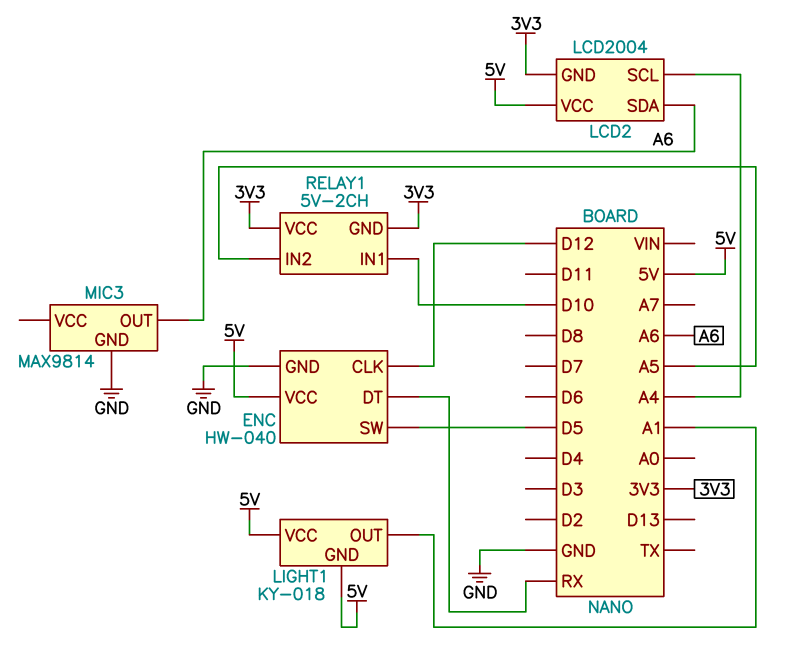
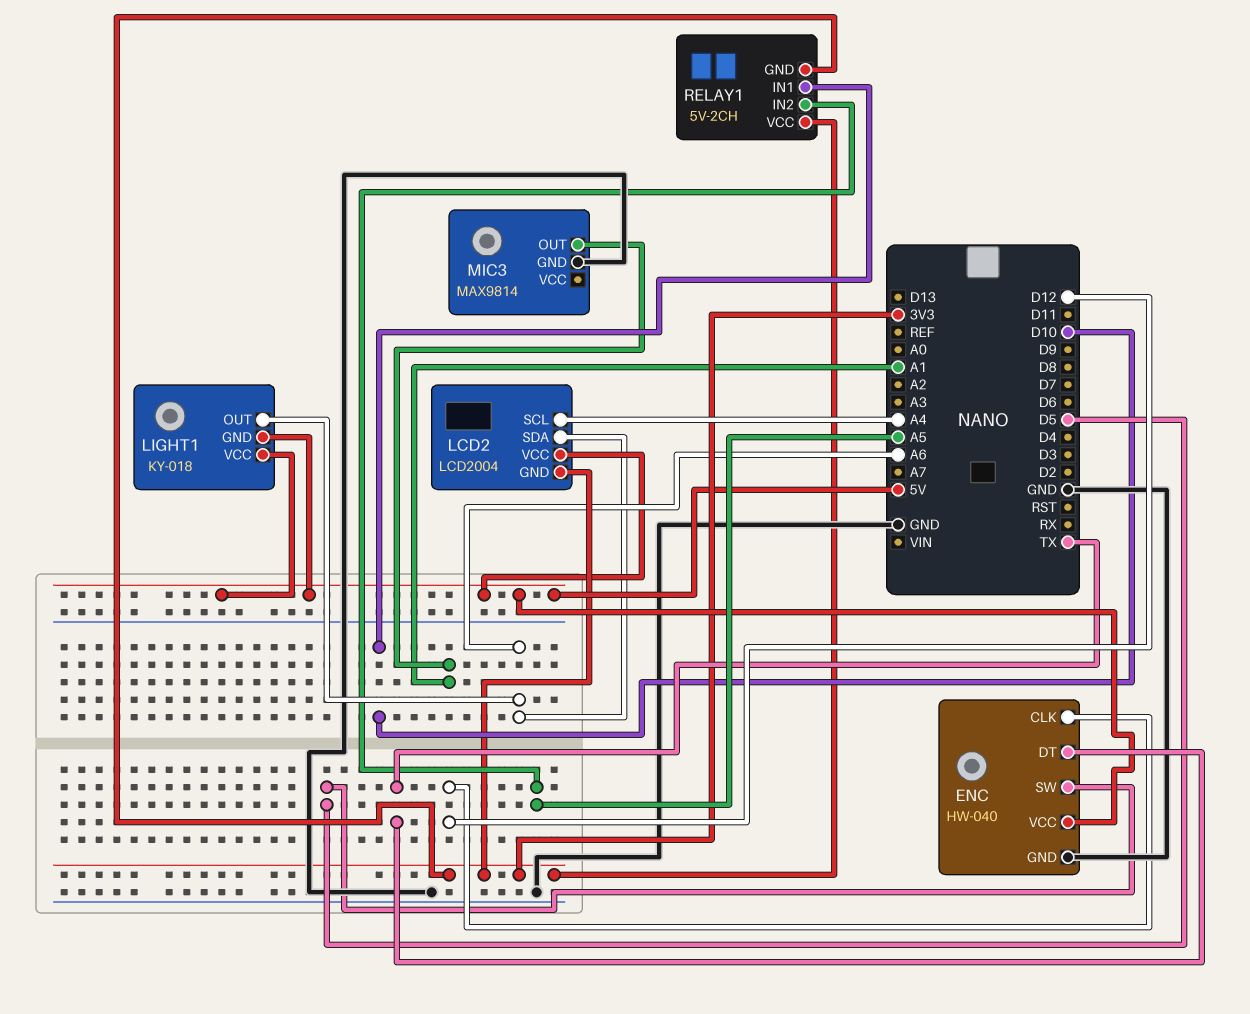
ENC pin DT: RX -> TX
LIGHT1 pin OUT: A1 -> A6
MIC3 pin OUT: A6 -> A1

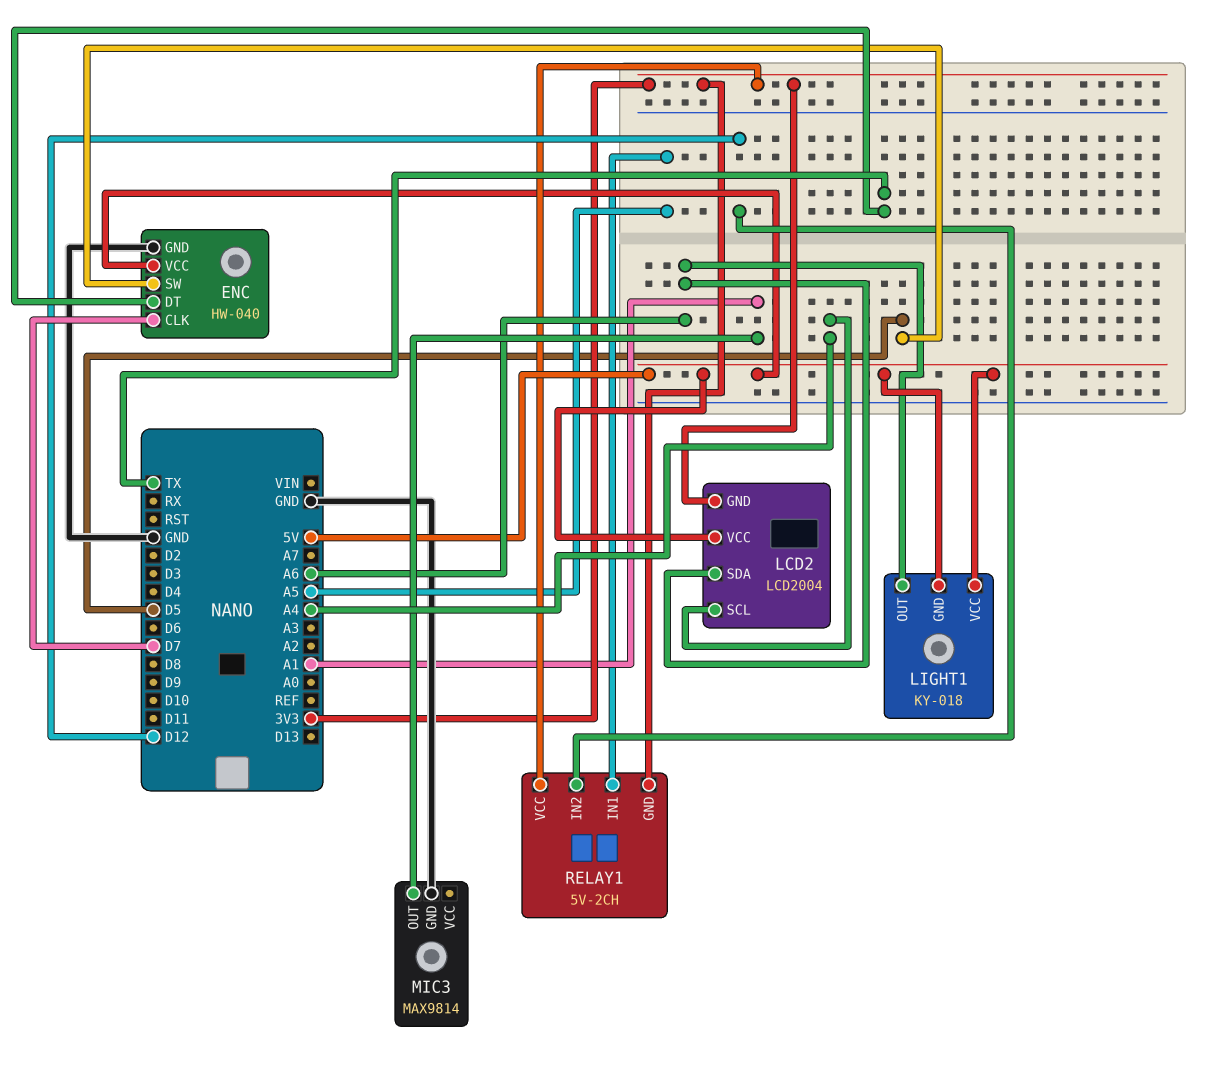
ENC pin CLK: D12 -> D7
RELAY1 pin IN1: D10 -> A5
RELAY1 pin IN2: A5 -> D12

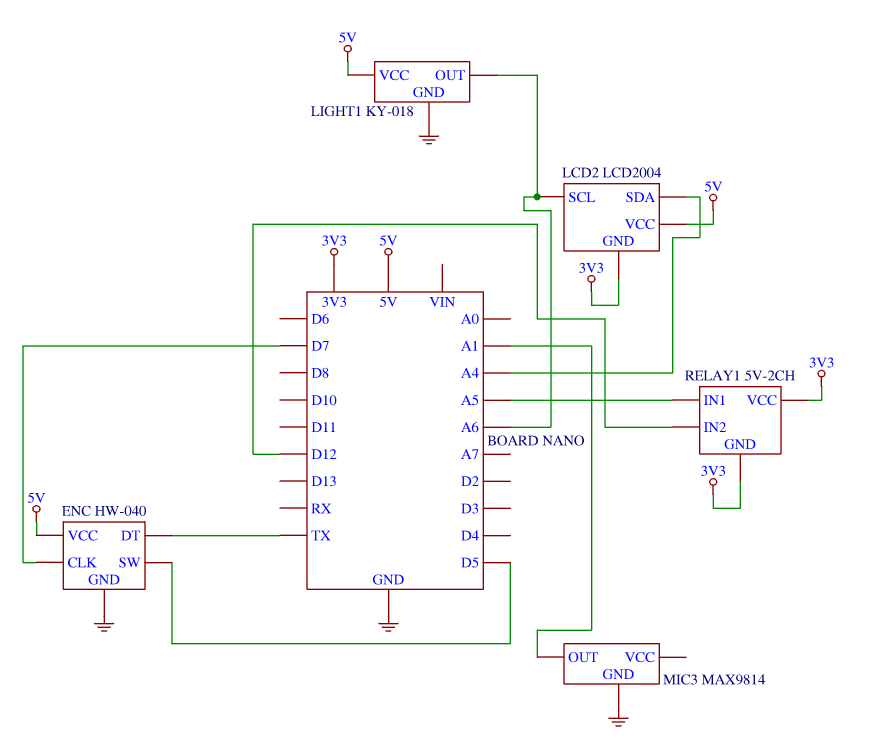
LCD2 pin SCL: A4 -> A6
LCD2 pin SDA: A6 -> A4
LIGHT1 pin GND: 5V -> GND

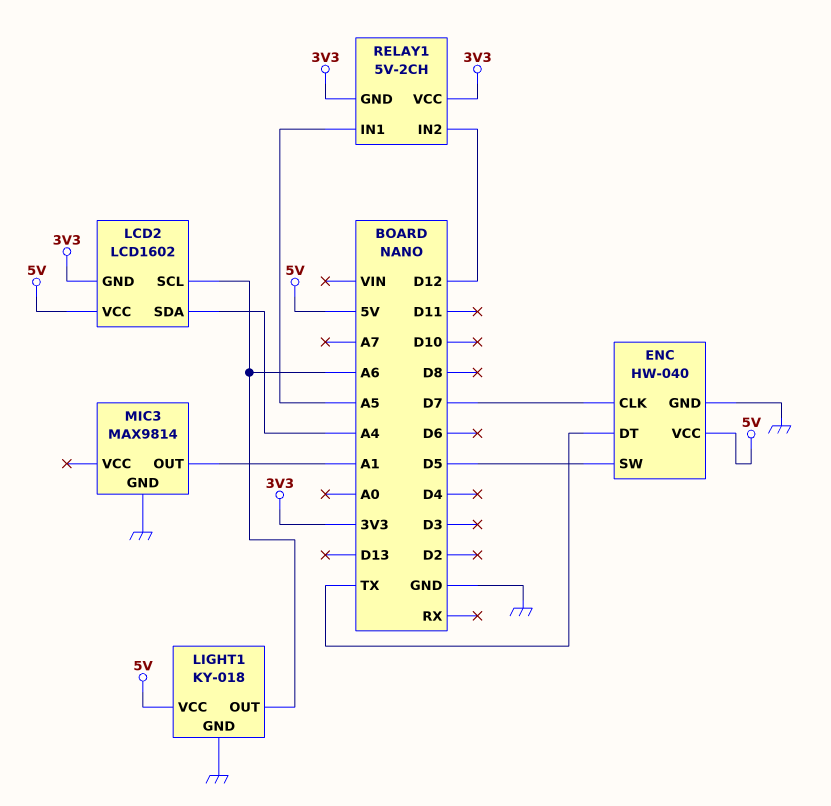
LCD2: LCD2004 -> LCD1602

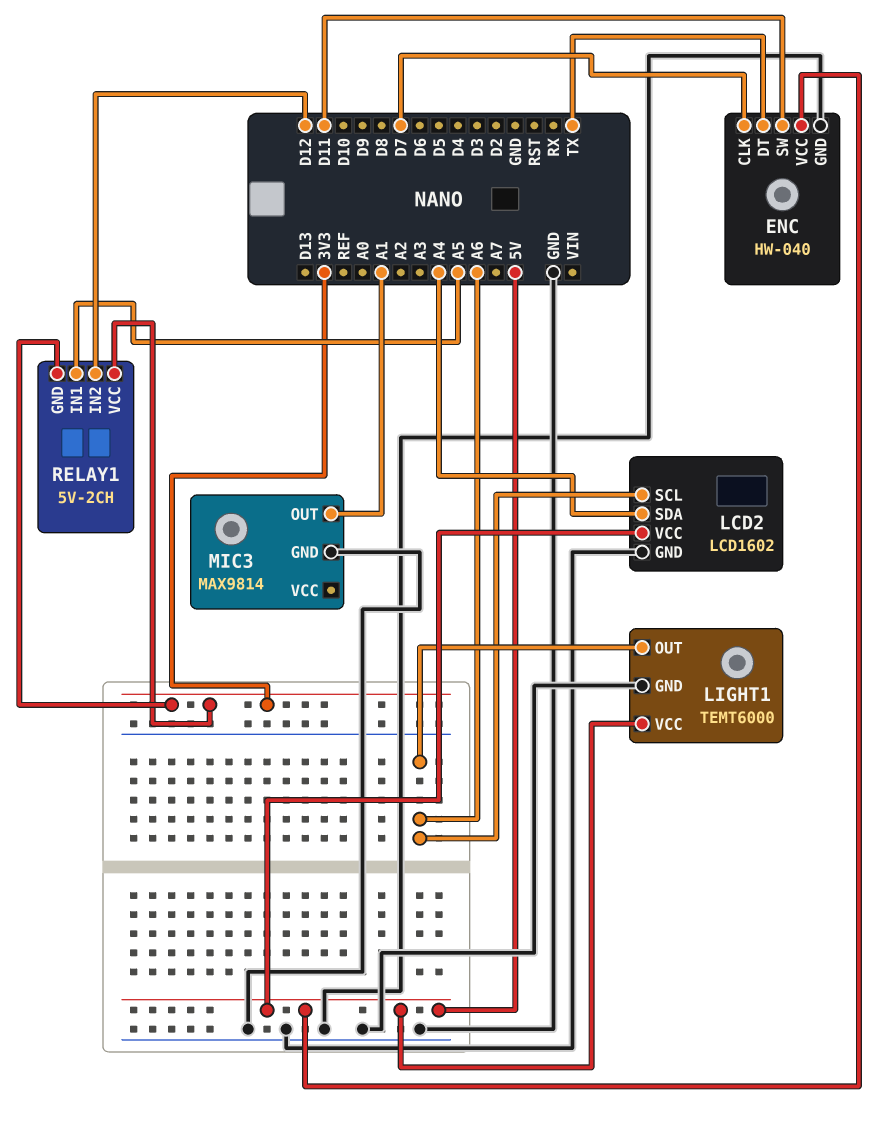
ENC pin SW: D5 -> D11
LCD2 pin GND: 3V3 -> GND
LIGHT1: KY-018 -> TEMT6000

